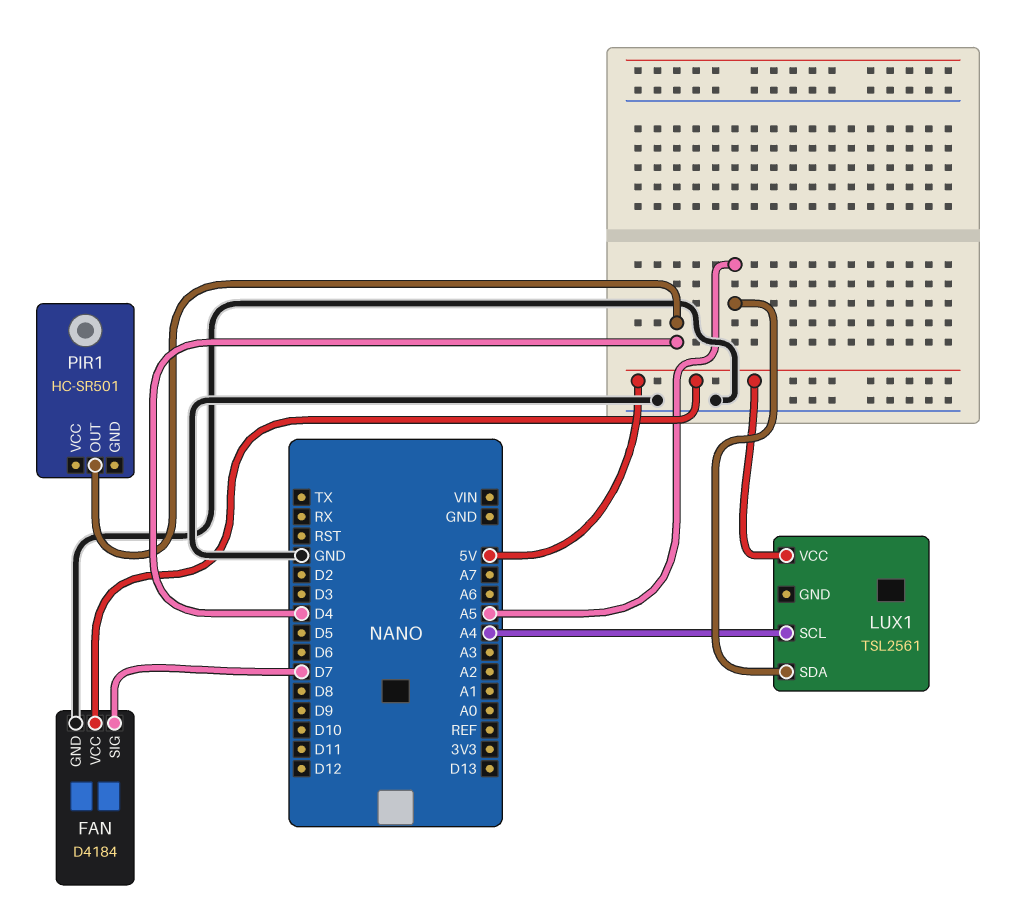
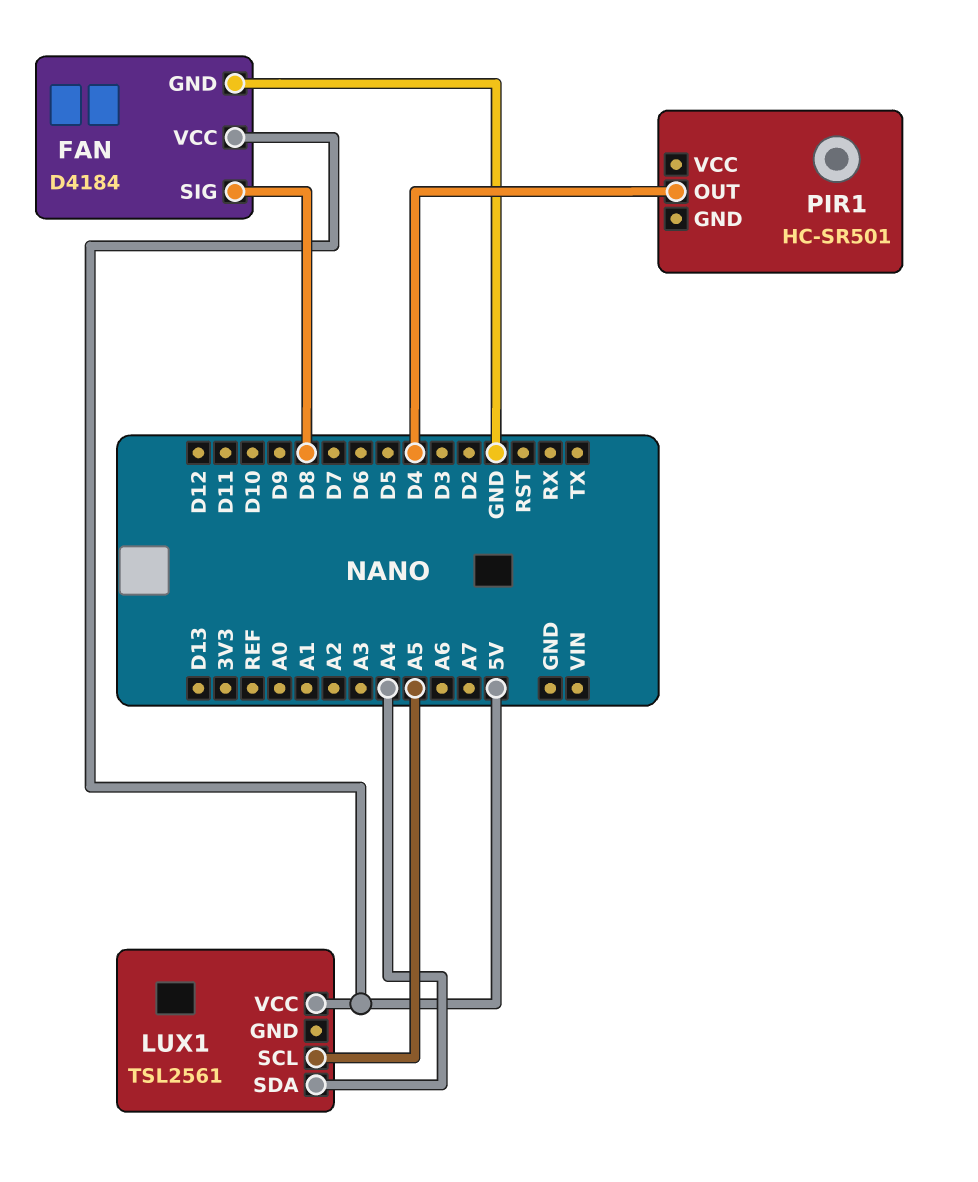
FAN pin SIG: D7 -> D8
LUX1 pin SCL: A4 -> A5
LUX1 pin SDA: A5 -> A4

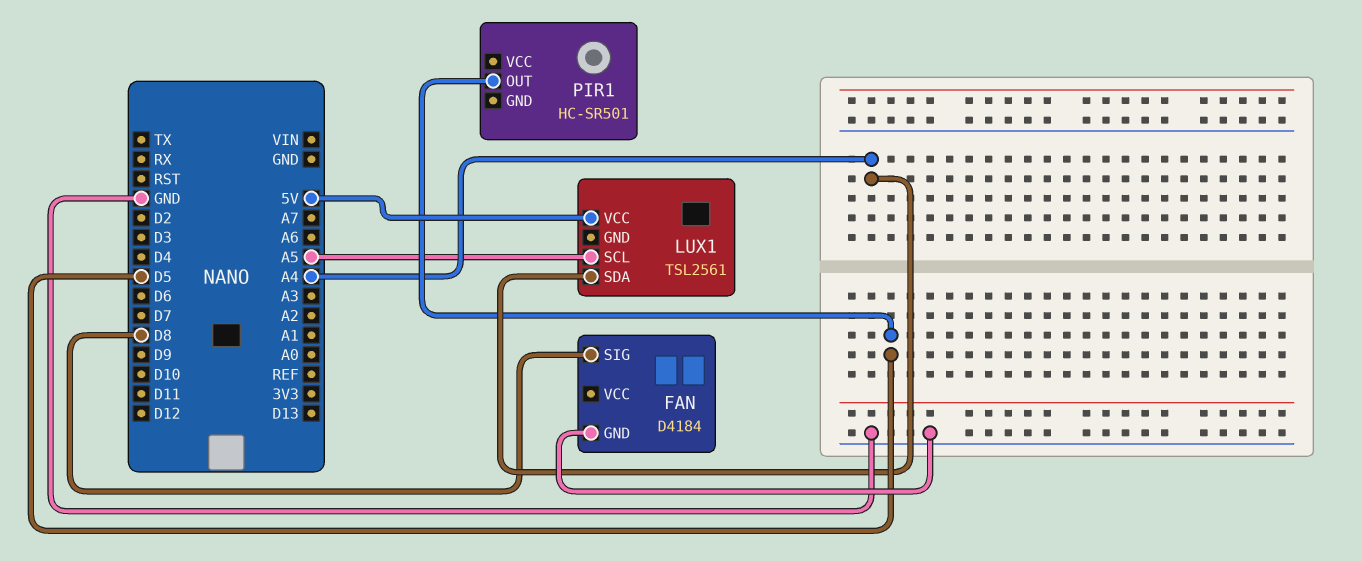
FAN pin VCC: 5V -> none
PIR1 pin OUT: D4 -> D5

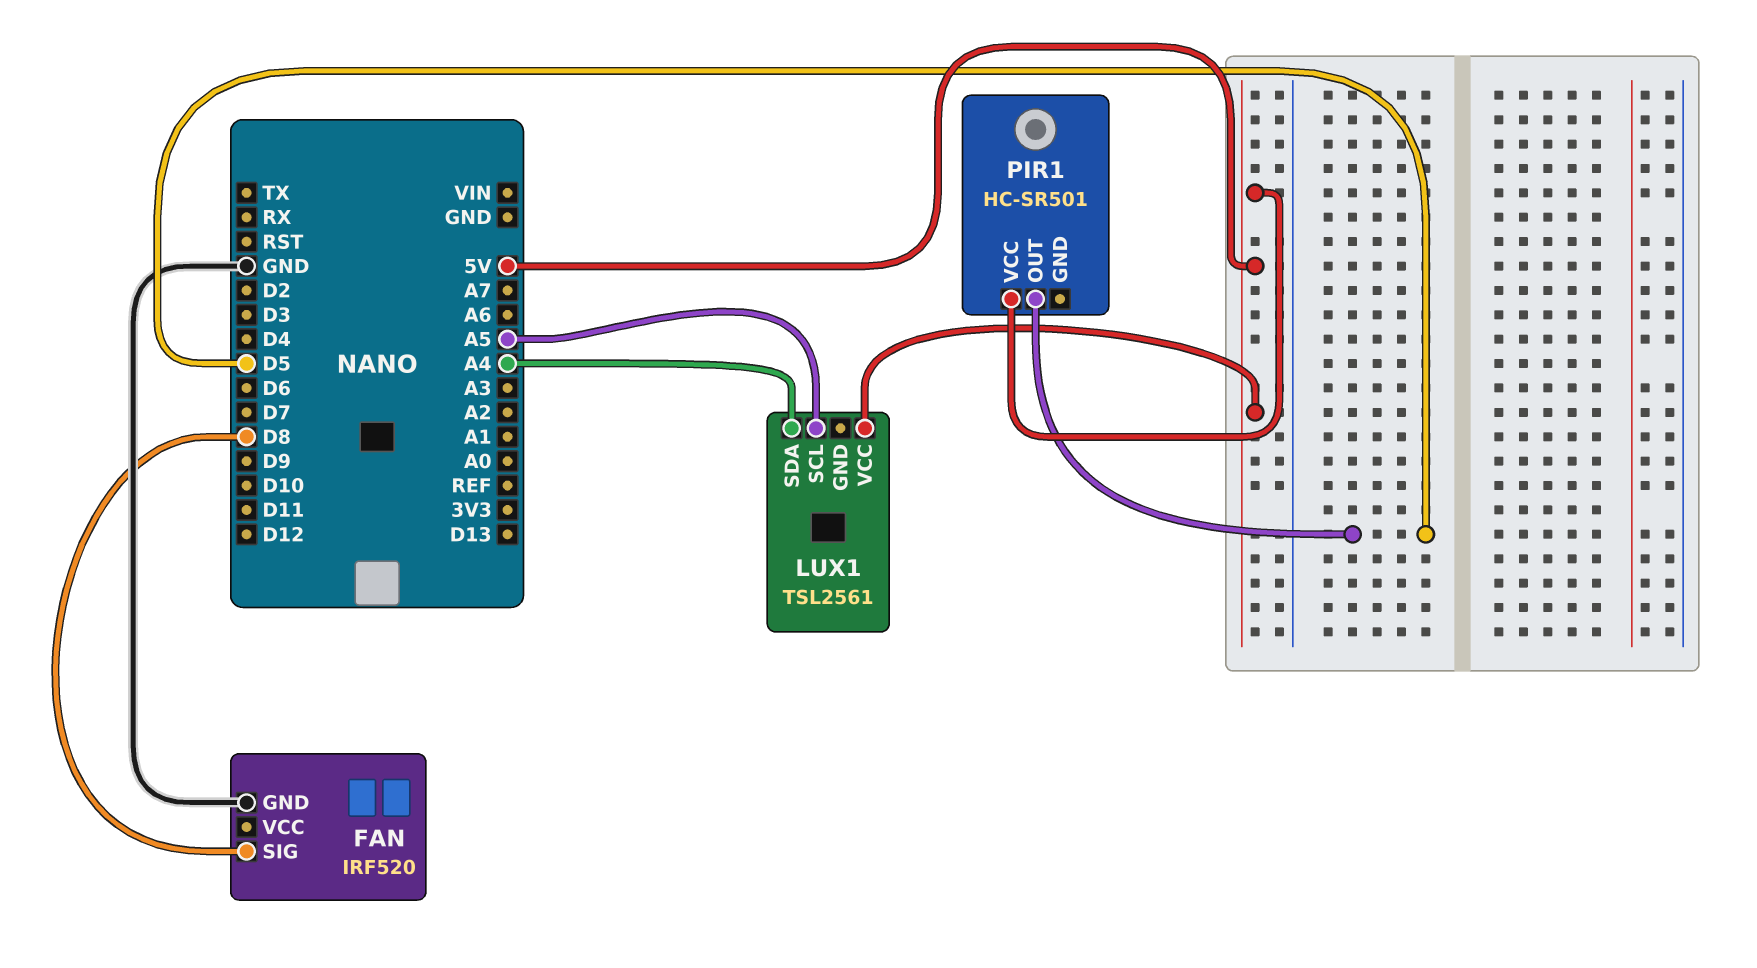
FAN: D4184 -> IRF520
PIR1 pin VCC: none -> 5V

